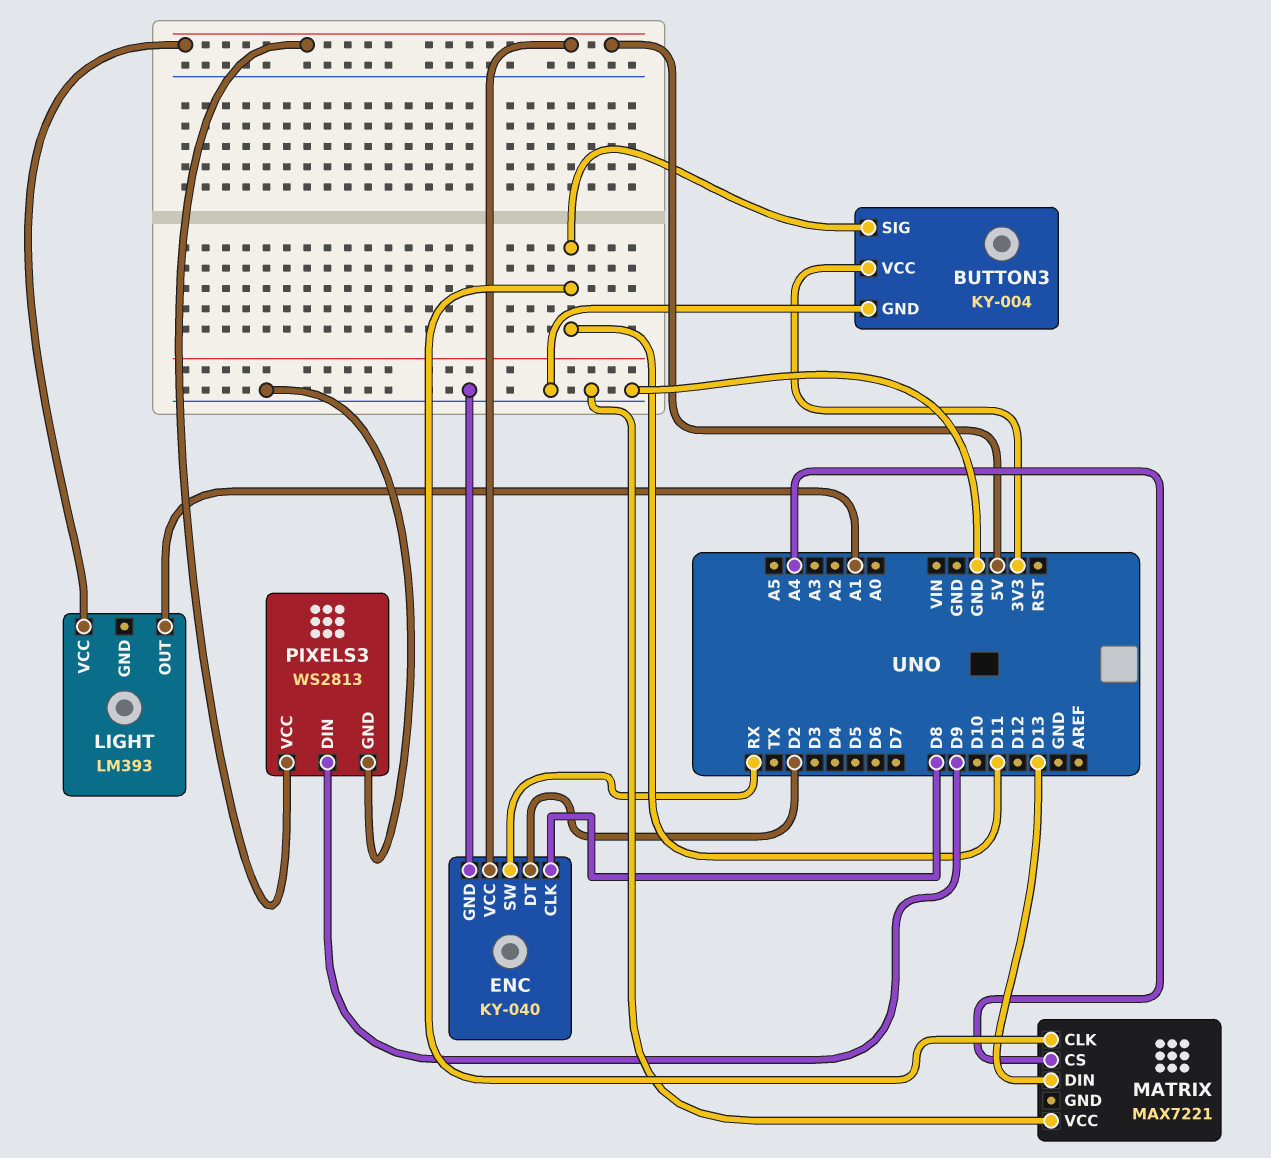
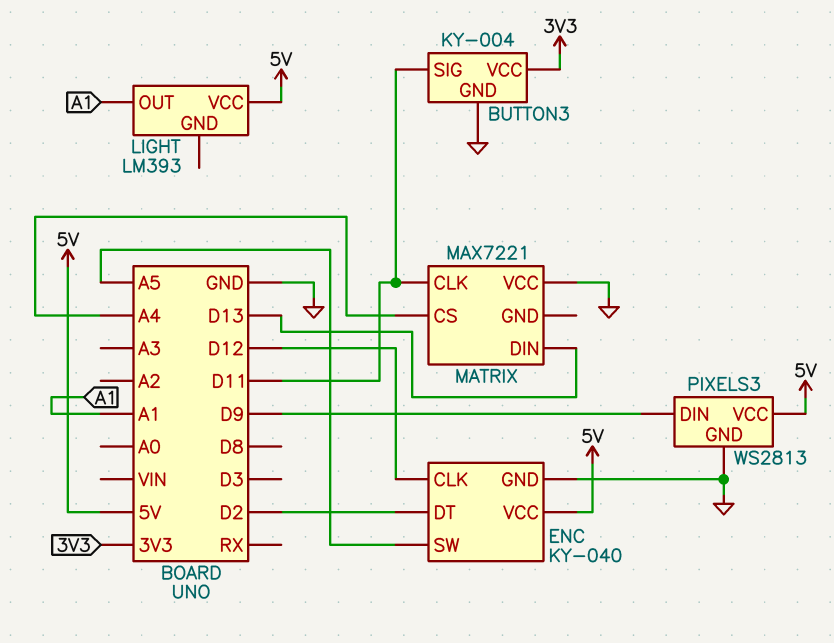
ENC pin CLK: D8 -> D12
ENC pin SW: RX -> A5

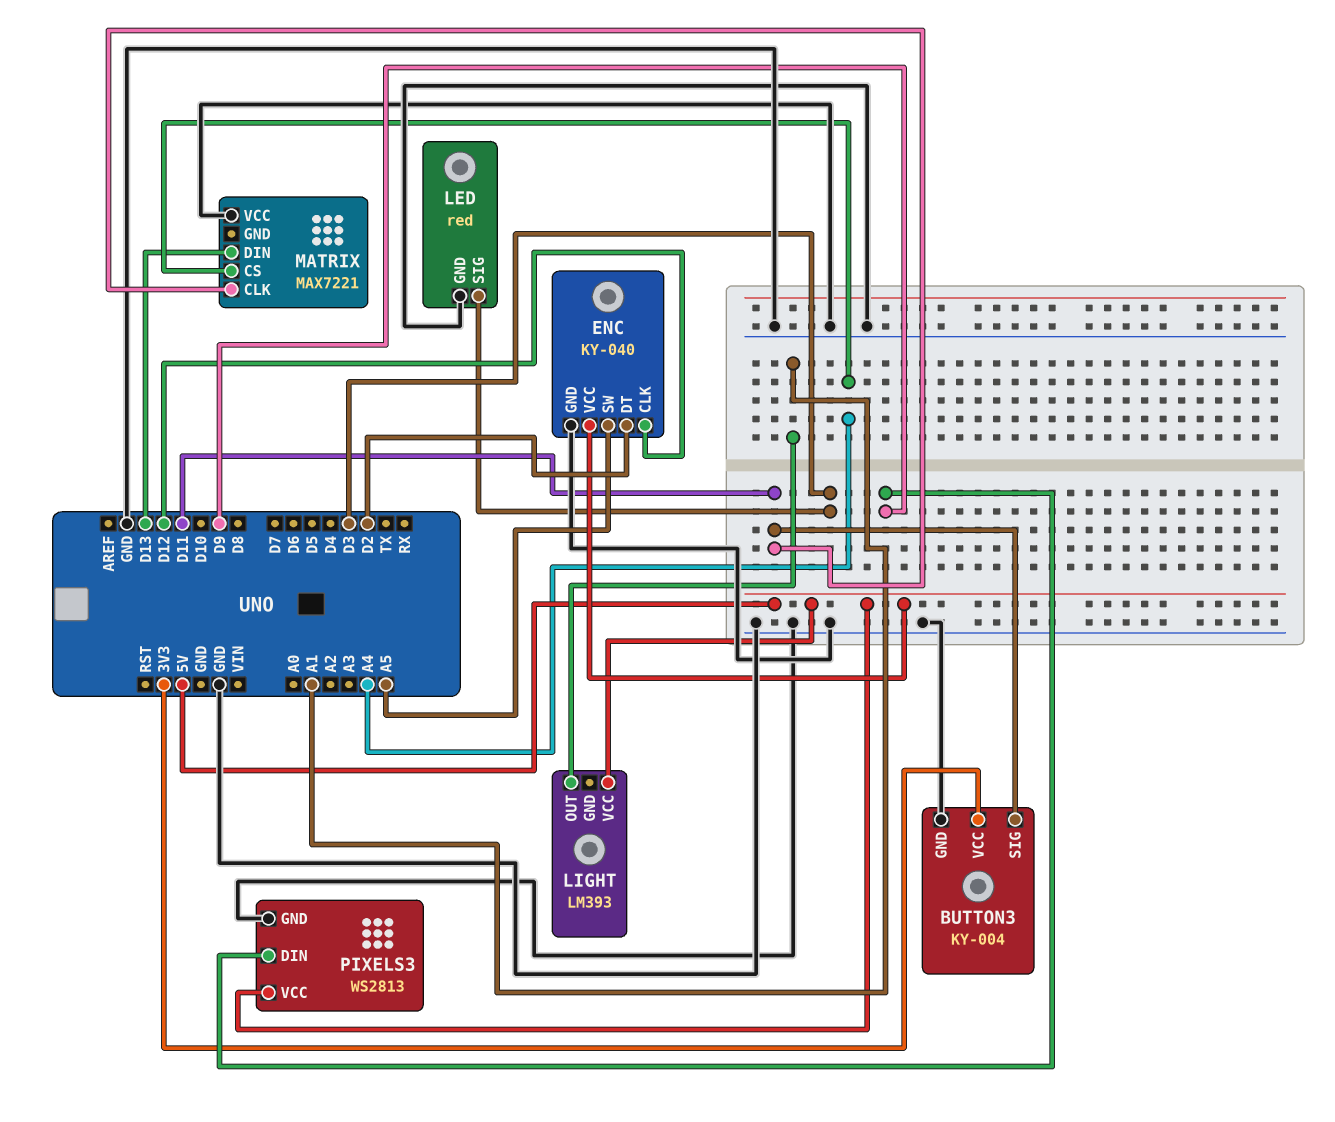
LED: none -> red
LED pin GND: none -> GND
LED pin SIG: none -> D3

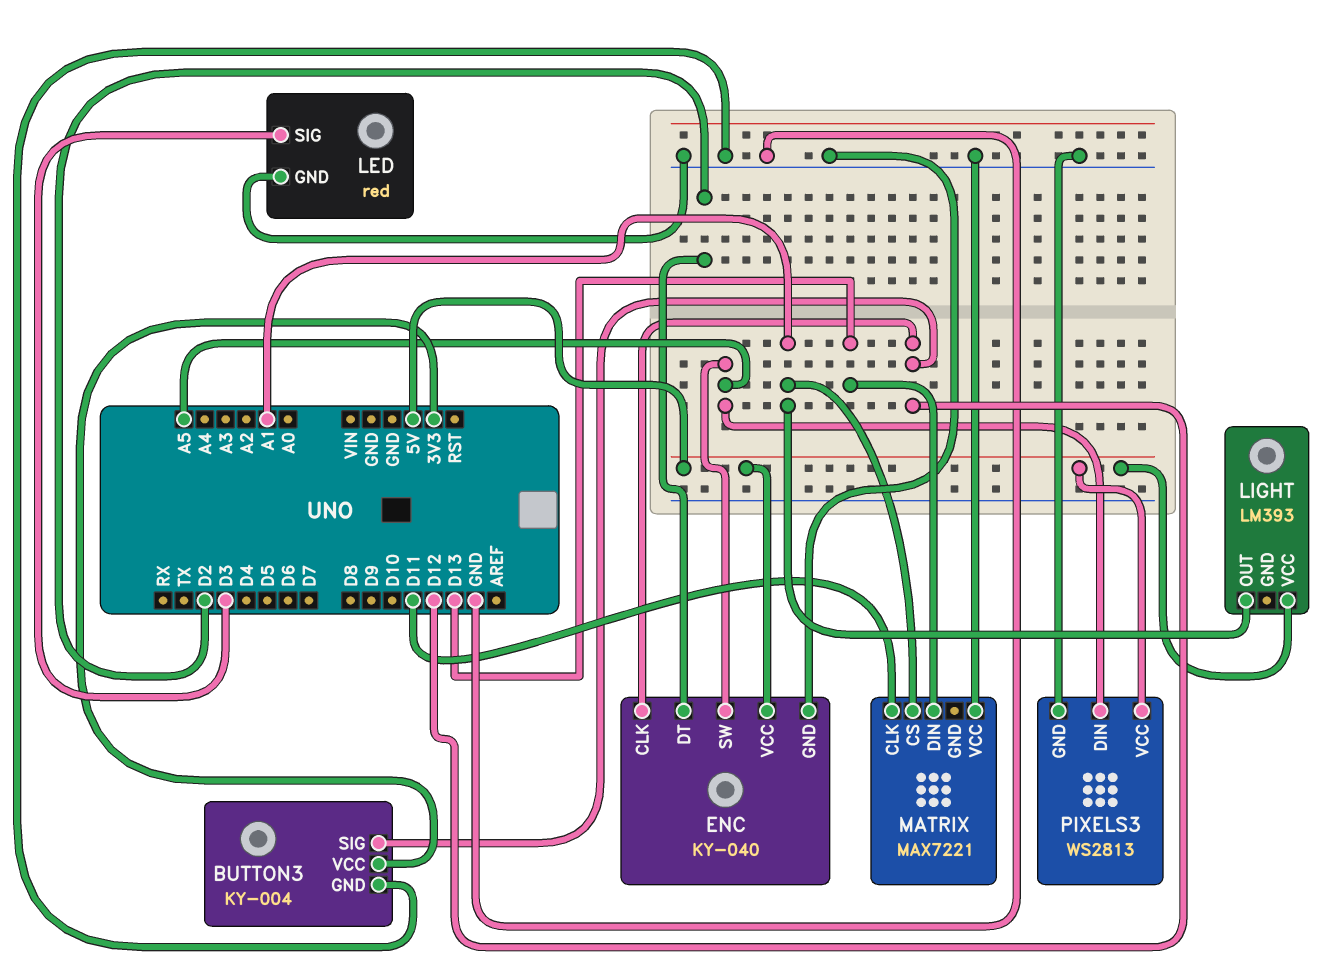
BUTTON3 pin SIG: D11 -> D12
MATRIX pin CS: A4 -> A1
PIXELS3 pin DIN: D9 -> A5

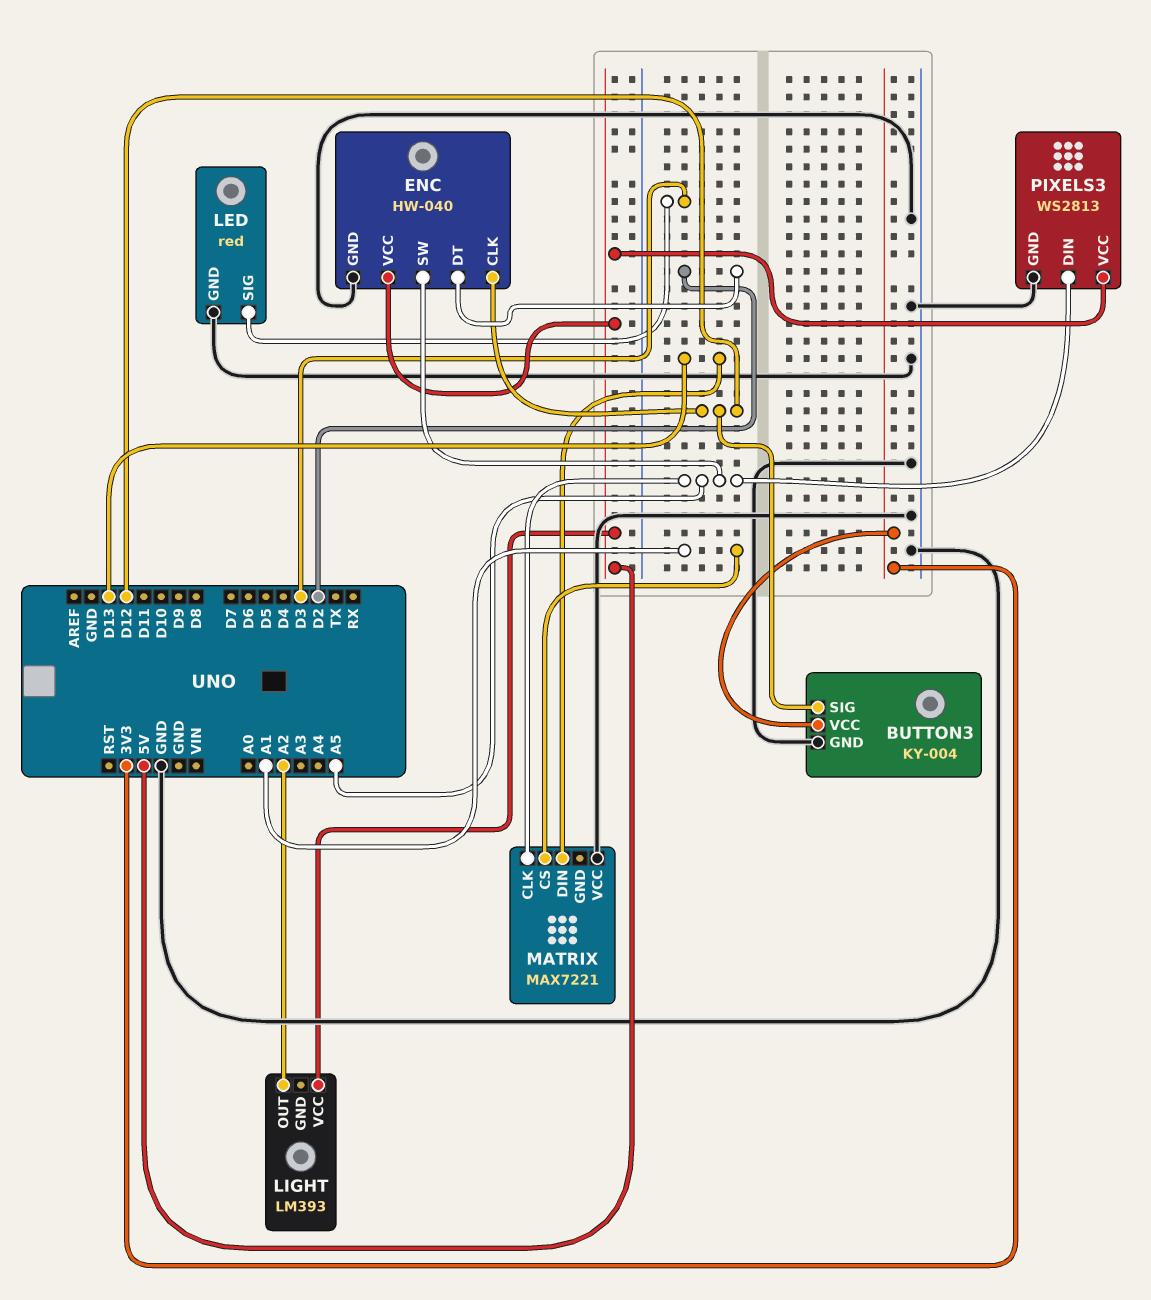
ENC: KY-040 -> HW-040
LIGHT pin OUT: A1 -> A2
MATRIX pin CLK: D11 -> A5

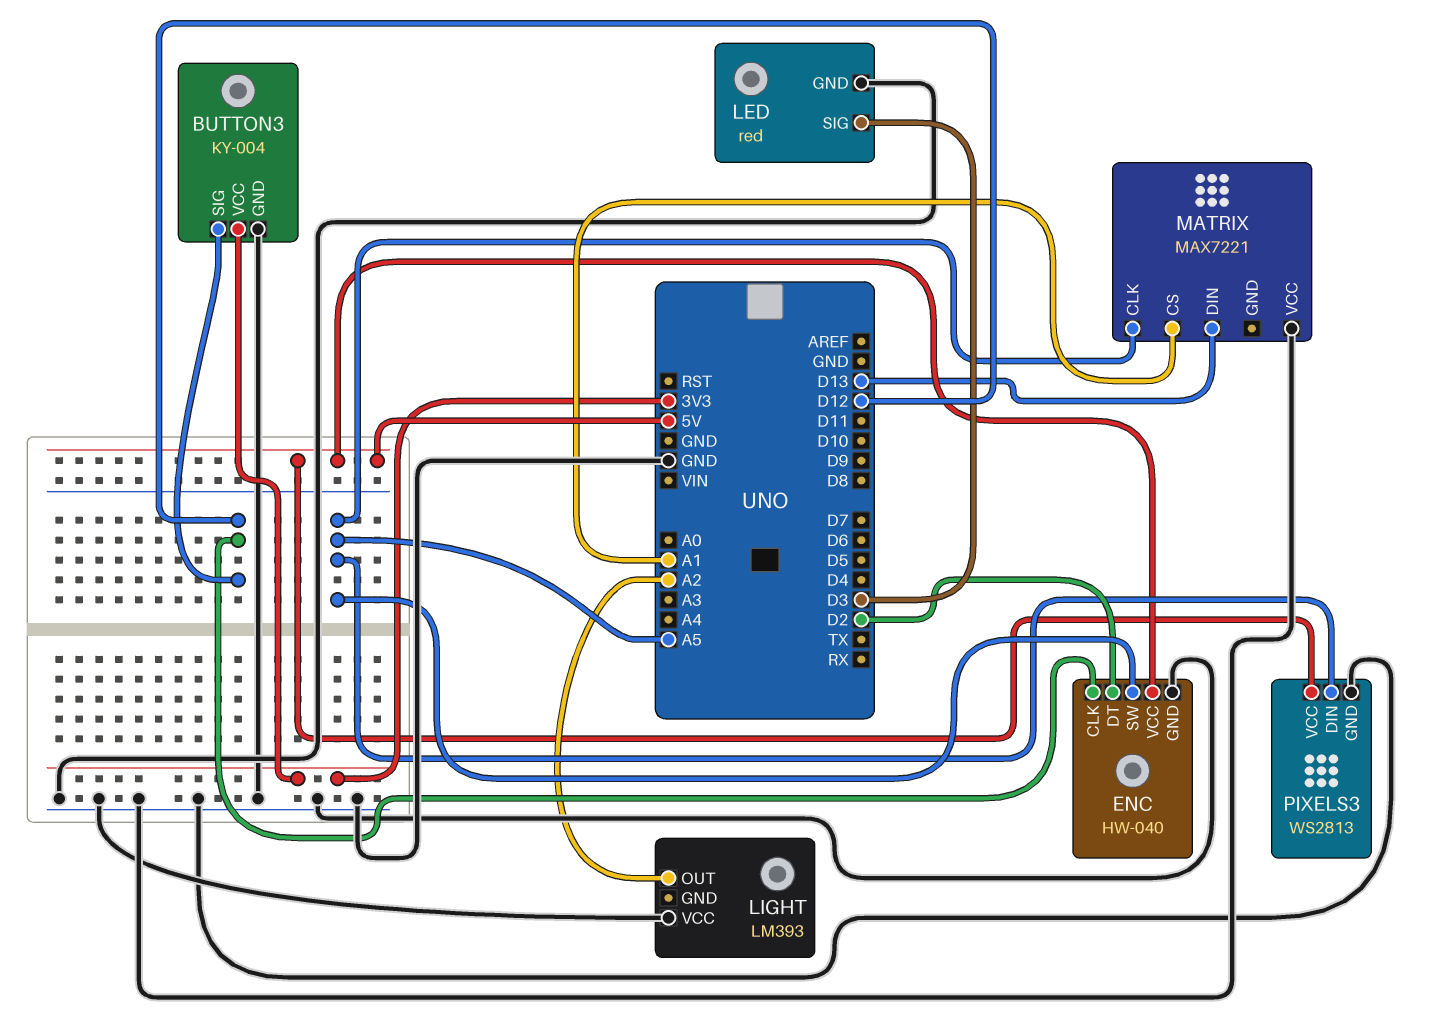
LIGHT pin VCC: 5V -> GND

